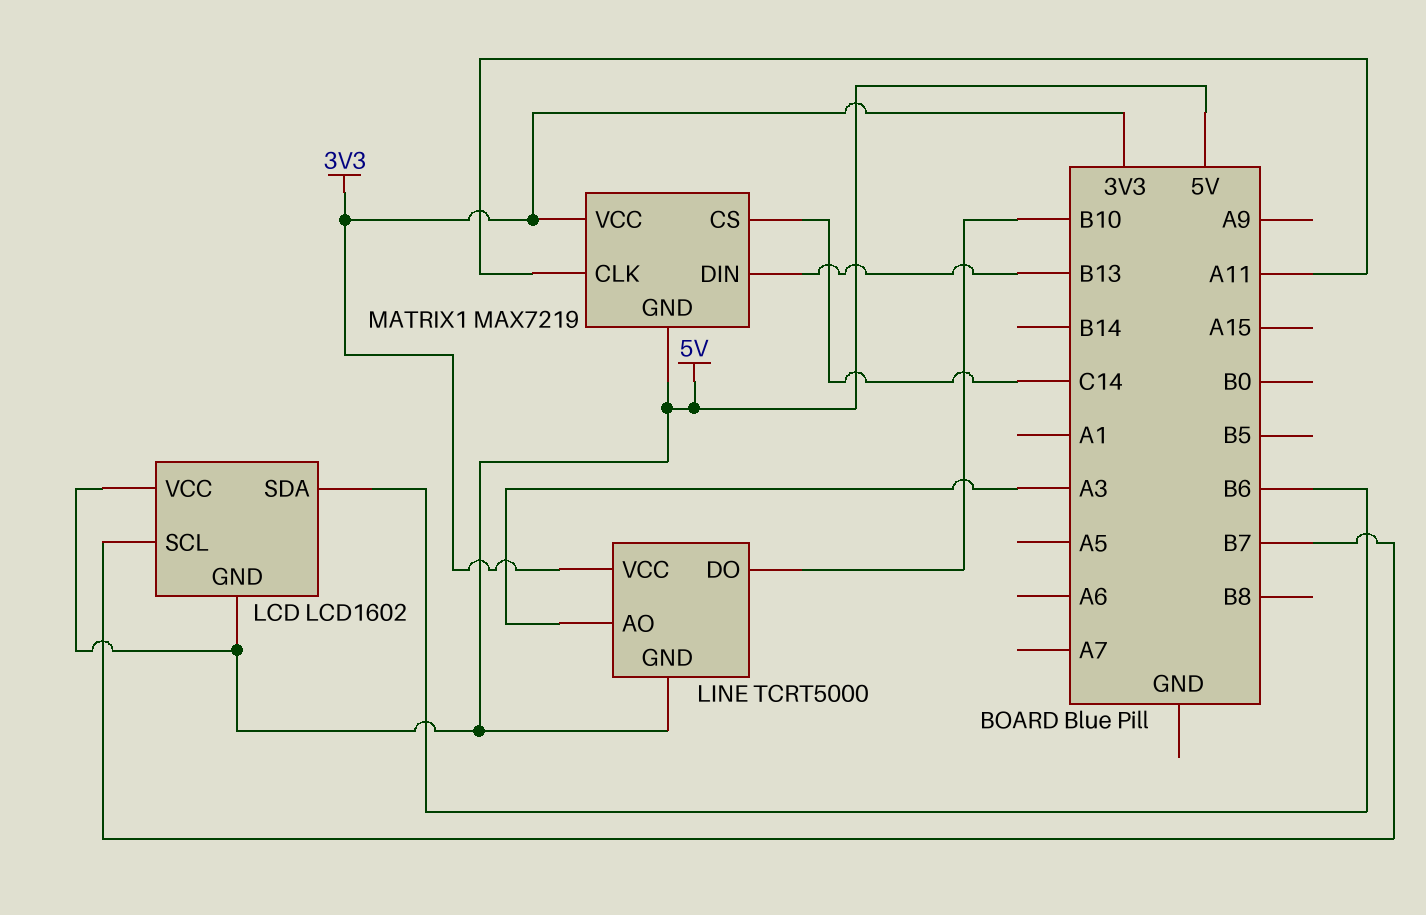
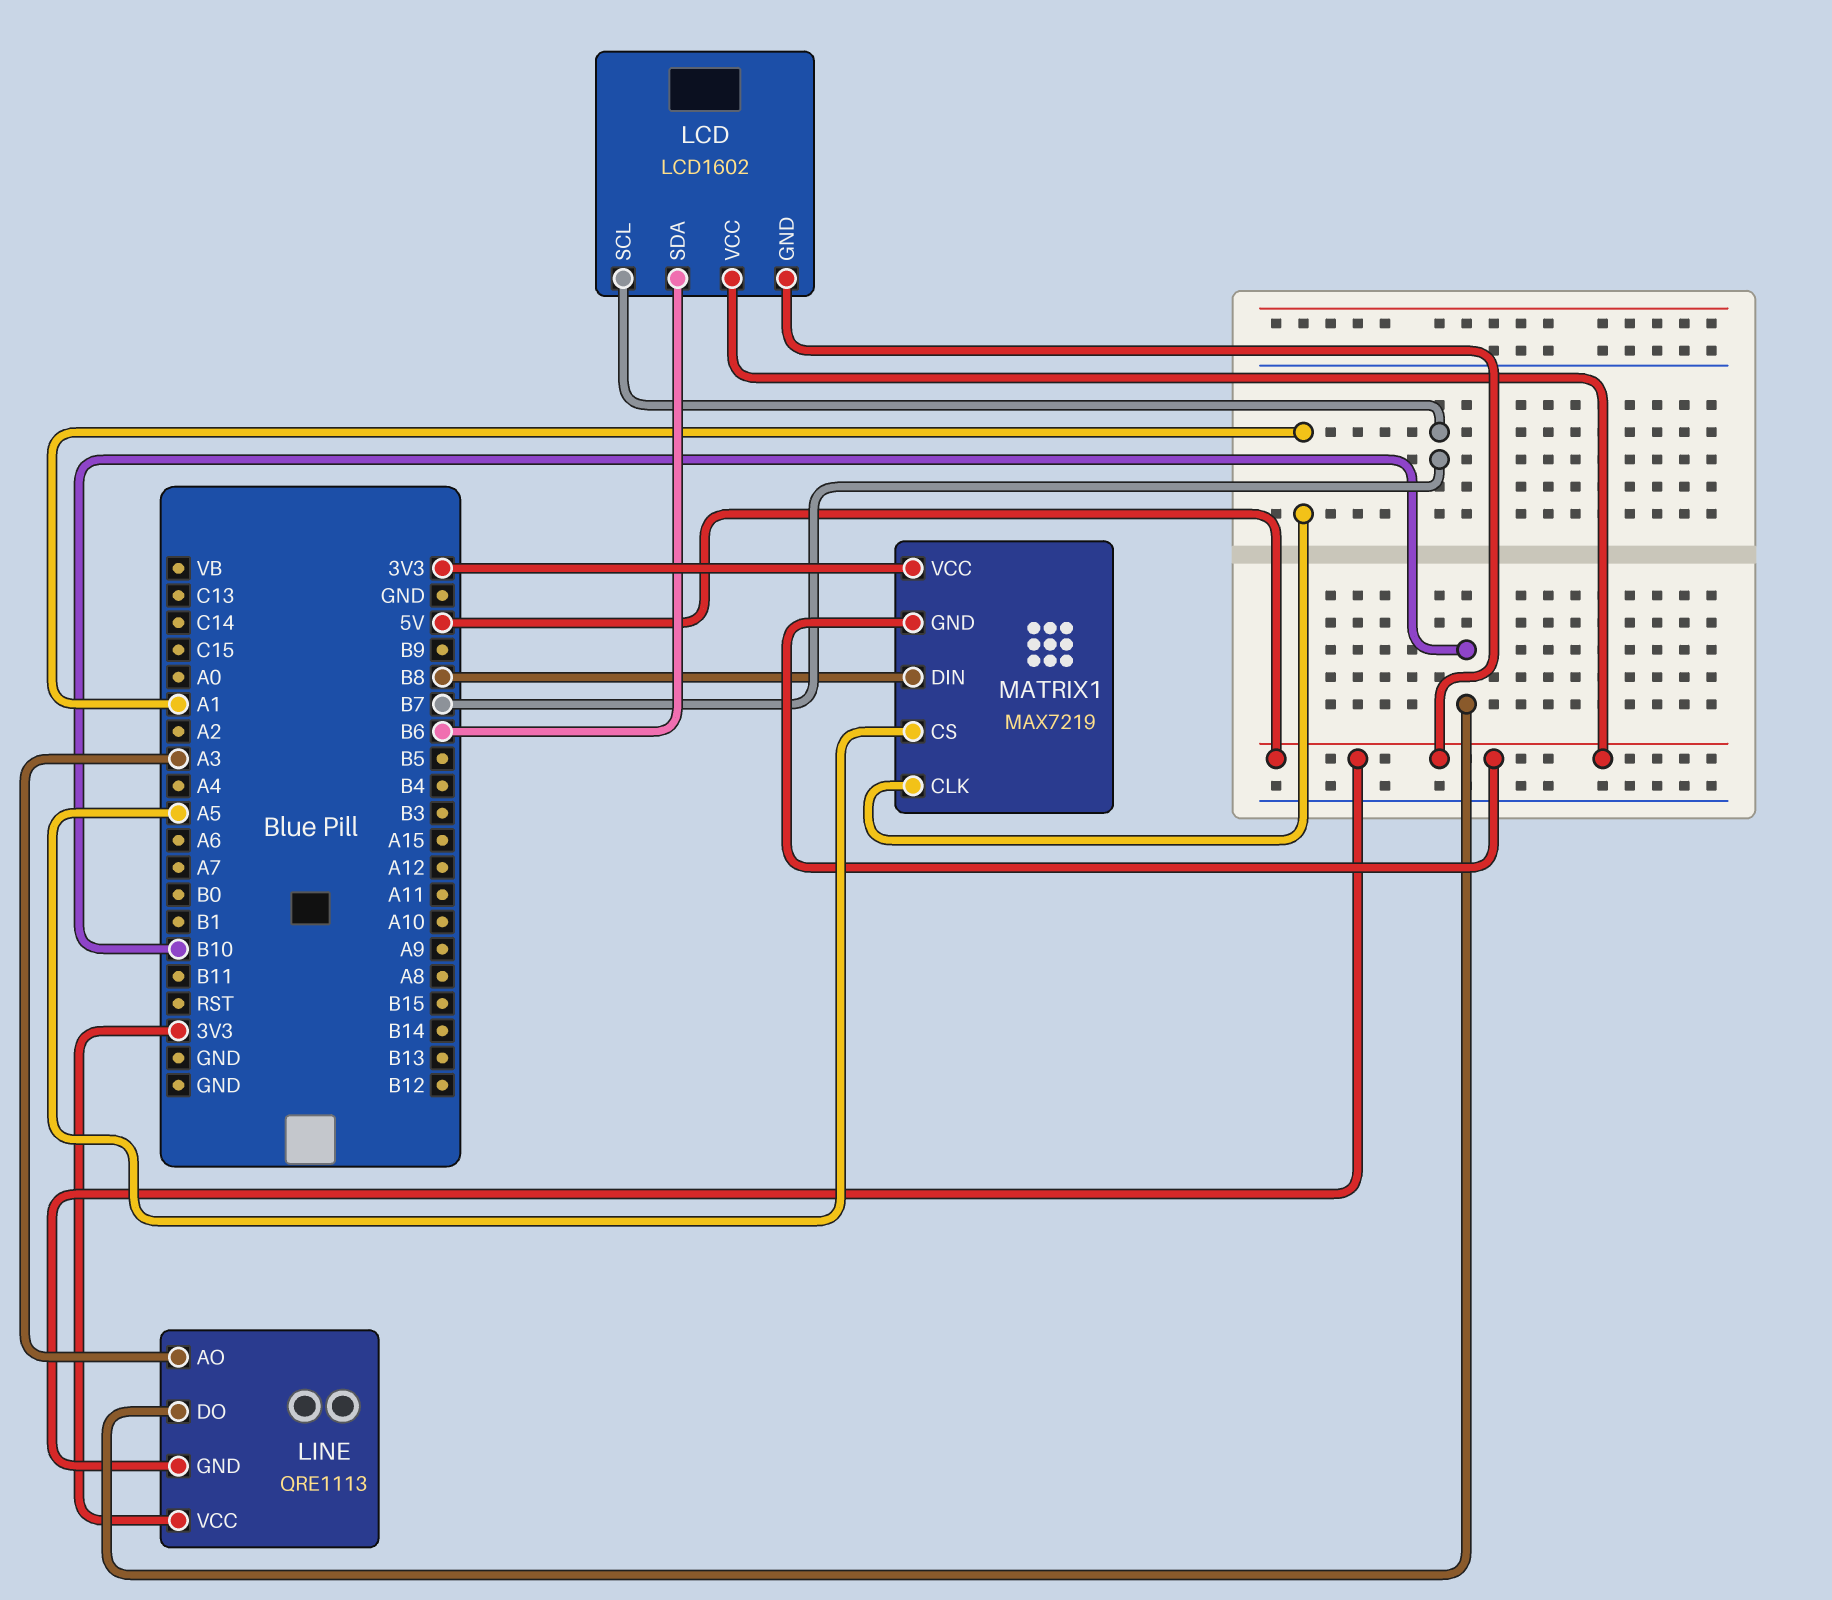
LINE: TCRT5000 -> QRE1113
MATRIX1 pin CLK: A11 -> A1
MATRIX1 pin CS: C14 -> A5
MATRIX1 pin DIN: B13 -> B8

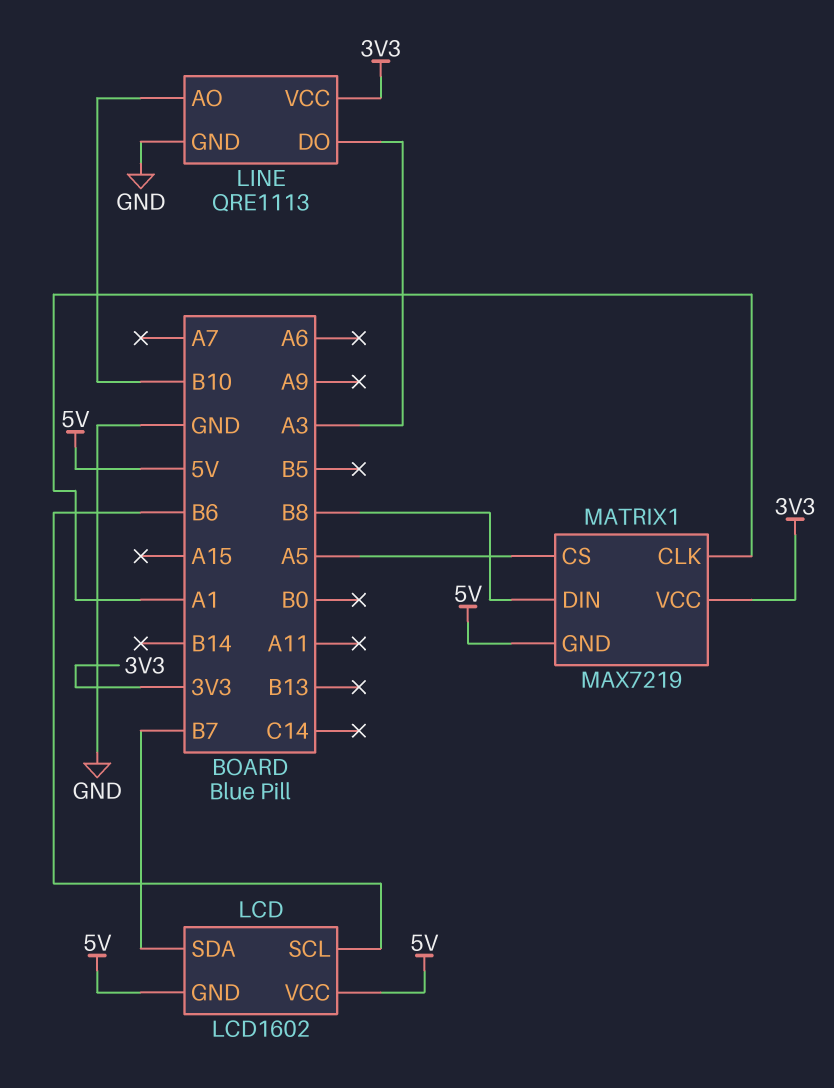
LCD pin SCL: B7 -> B6
LCD pin SDA: B6 -> B7
LINE pin AO: A3 -> B10
LINE pin DO: B10 -> A3
LINE pin GND: 5V -> GND

